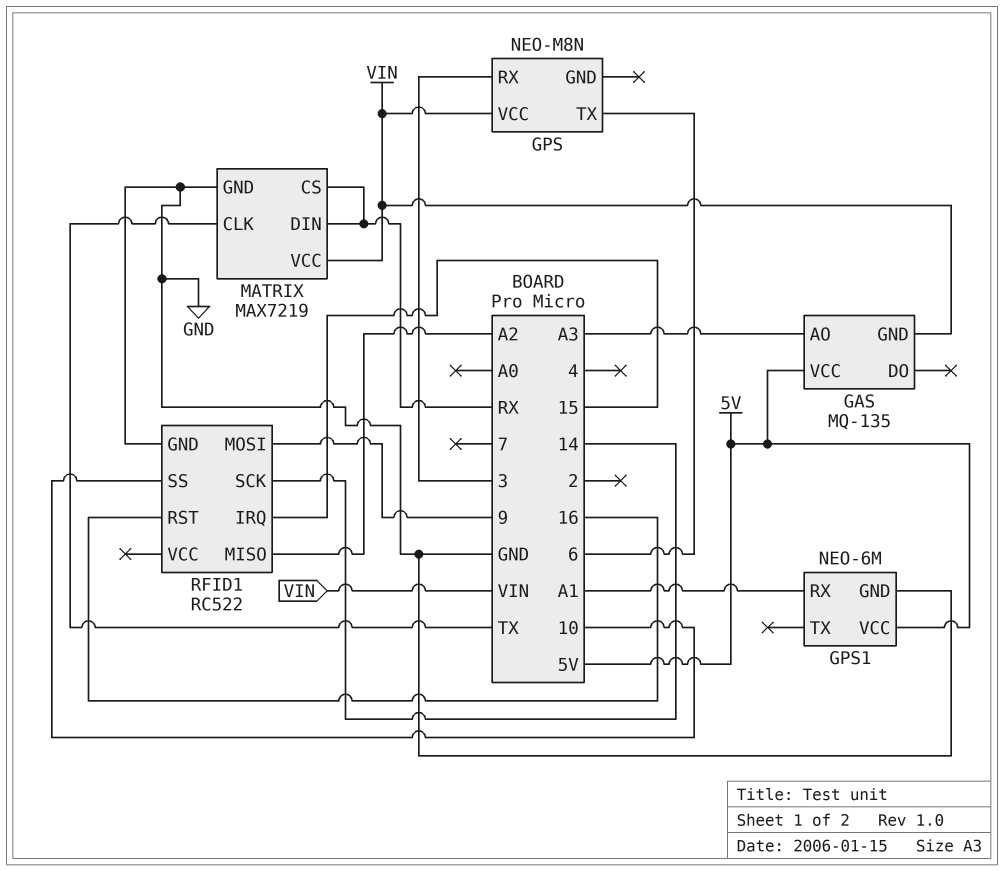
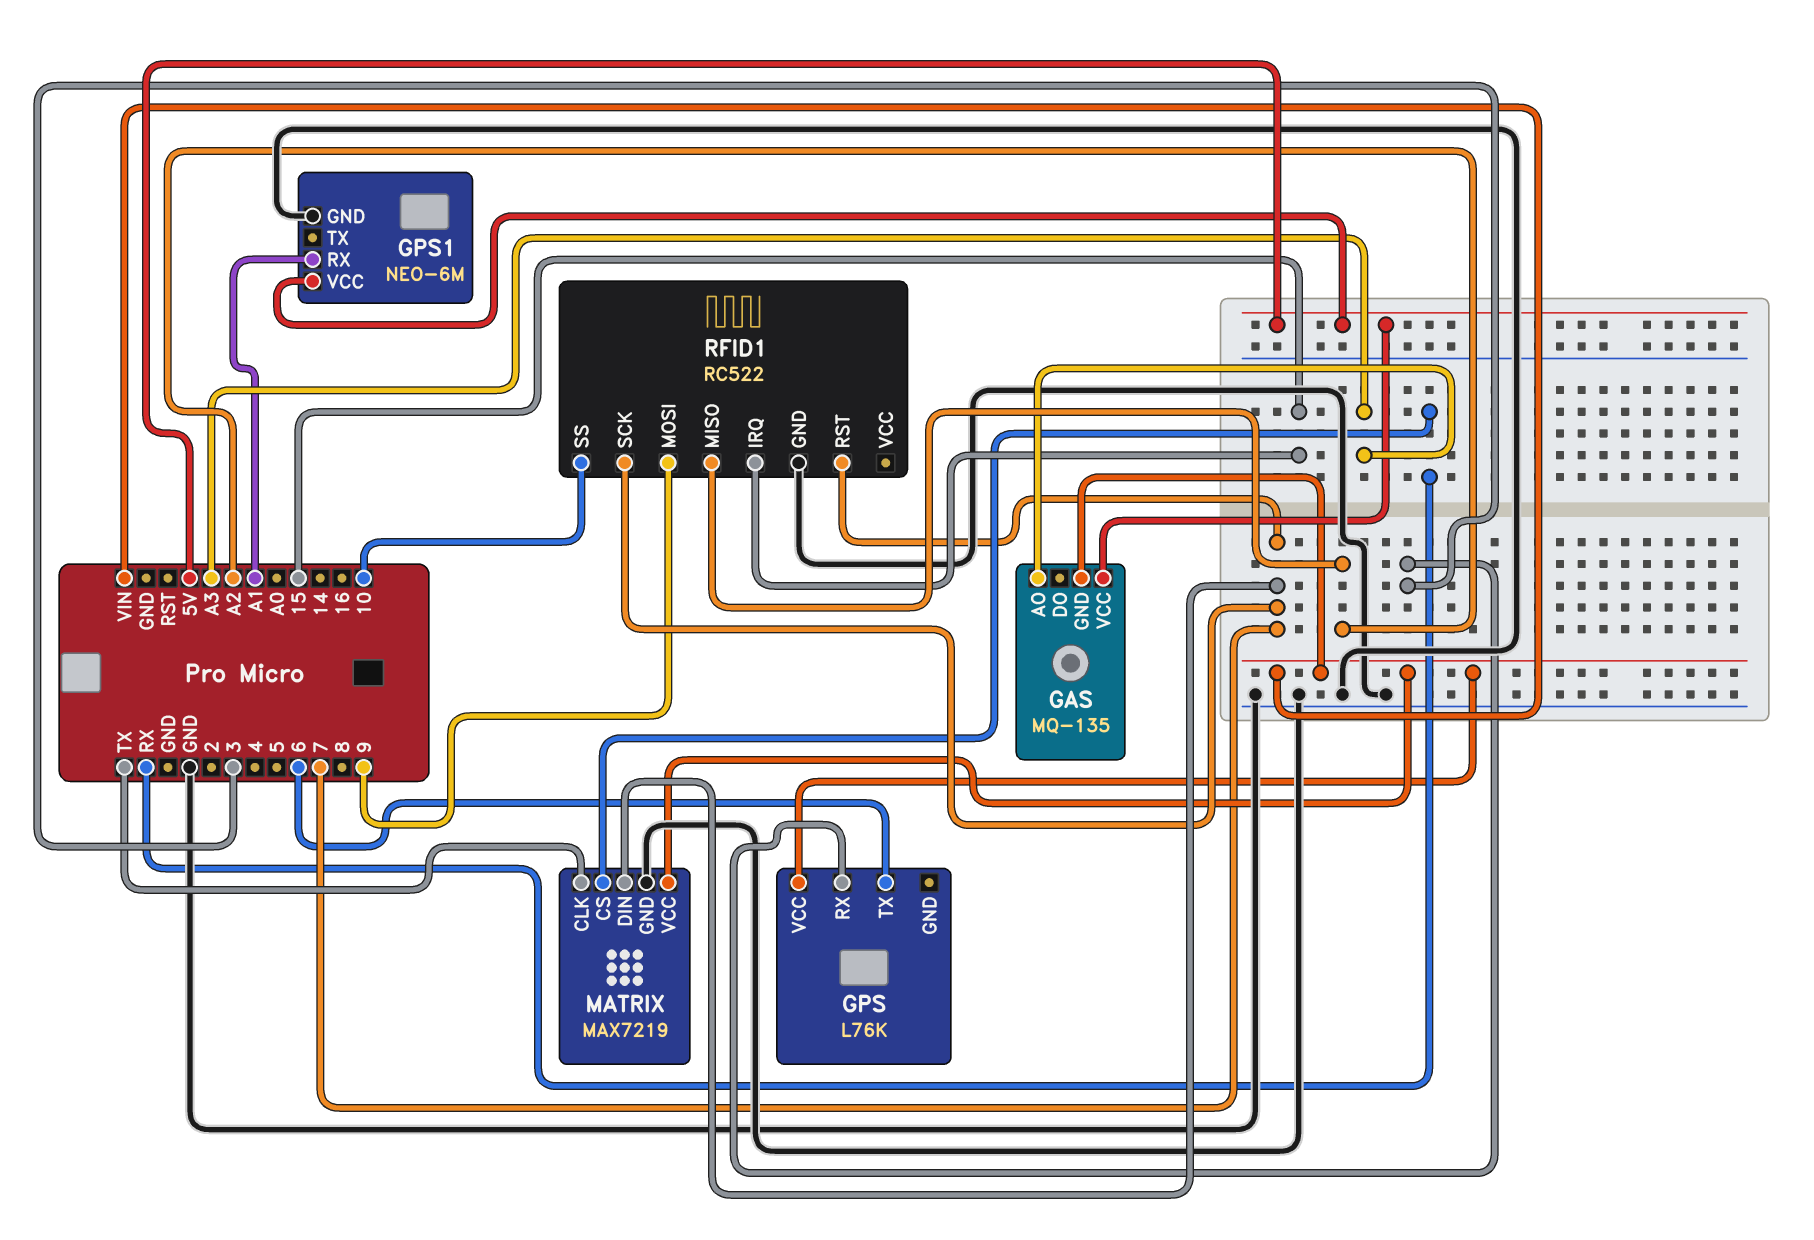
GPS: NEO-M8N -> L76K
MATRIX pin DIN: RX -> 7
RFID1 pin RST: 16 -> 7
RFID1 pin SCK: 14 -> 7

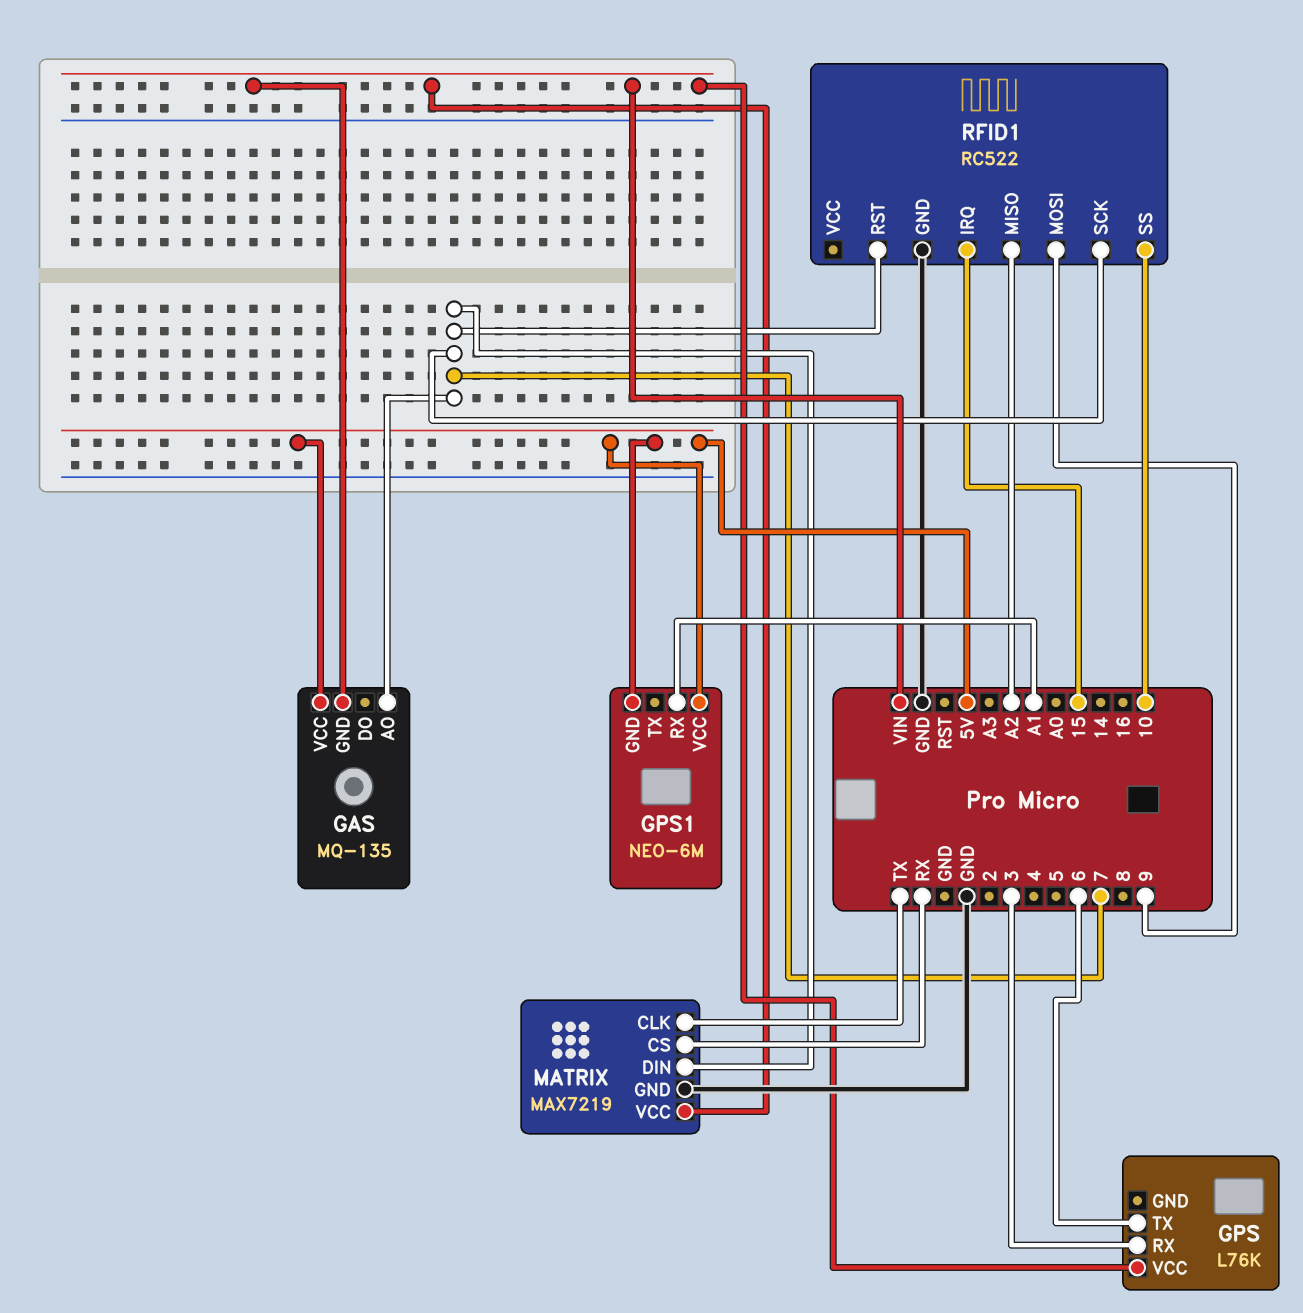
GAS pin AO: A3 -> 7
GPS1 pin GND: GND -> 5V

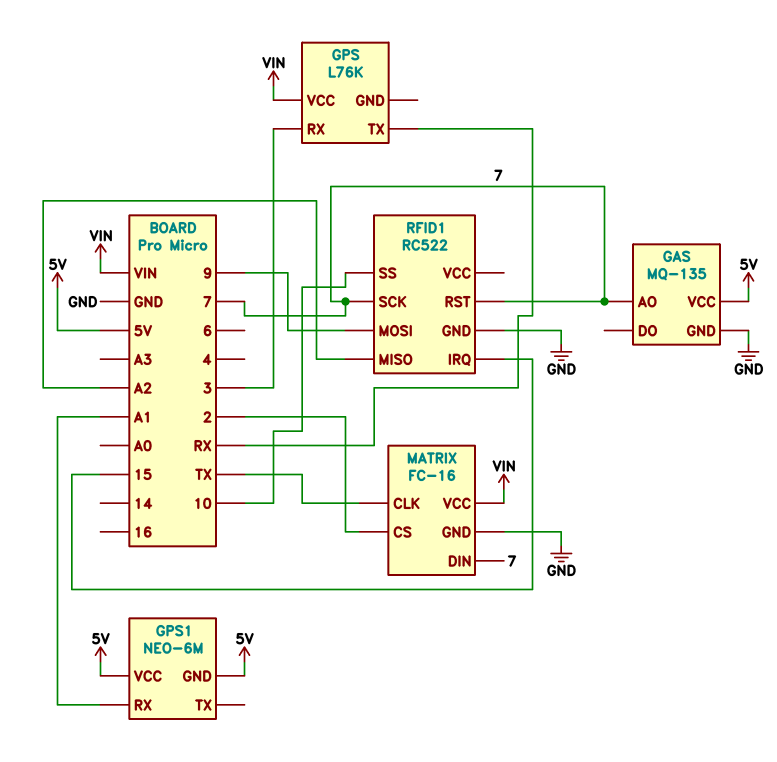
GAS pin GND: VIN -> GND
GPS pin TX: 6 -> RX
MATRIX: MAX7219 -> FC-16
MATRIX pin CS: RX -> 2

